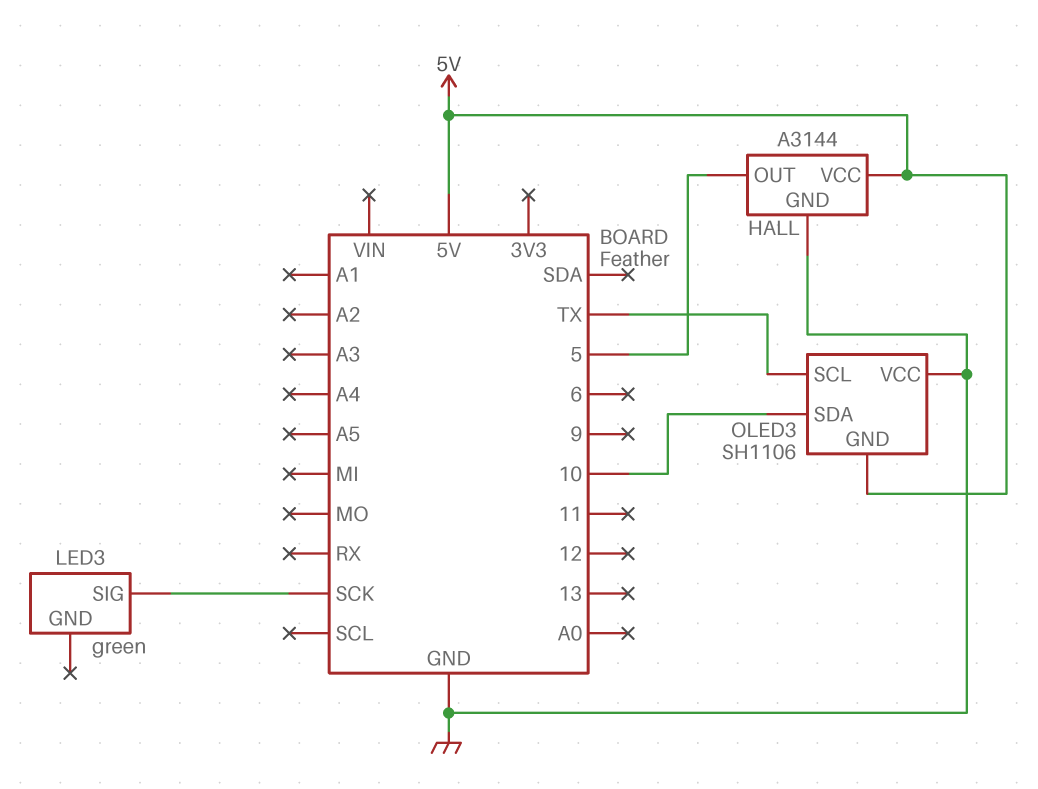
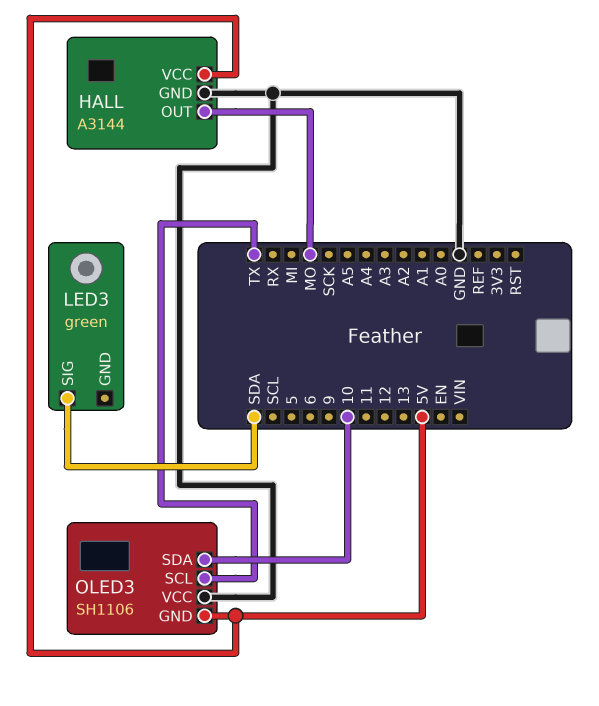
HALL pin OUT: 5 -> MO
LED3 pin SIG: SCK -> SDA

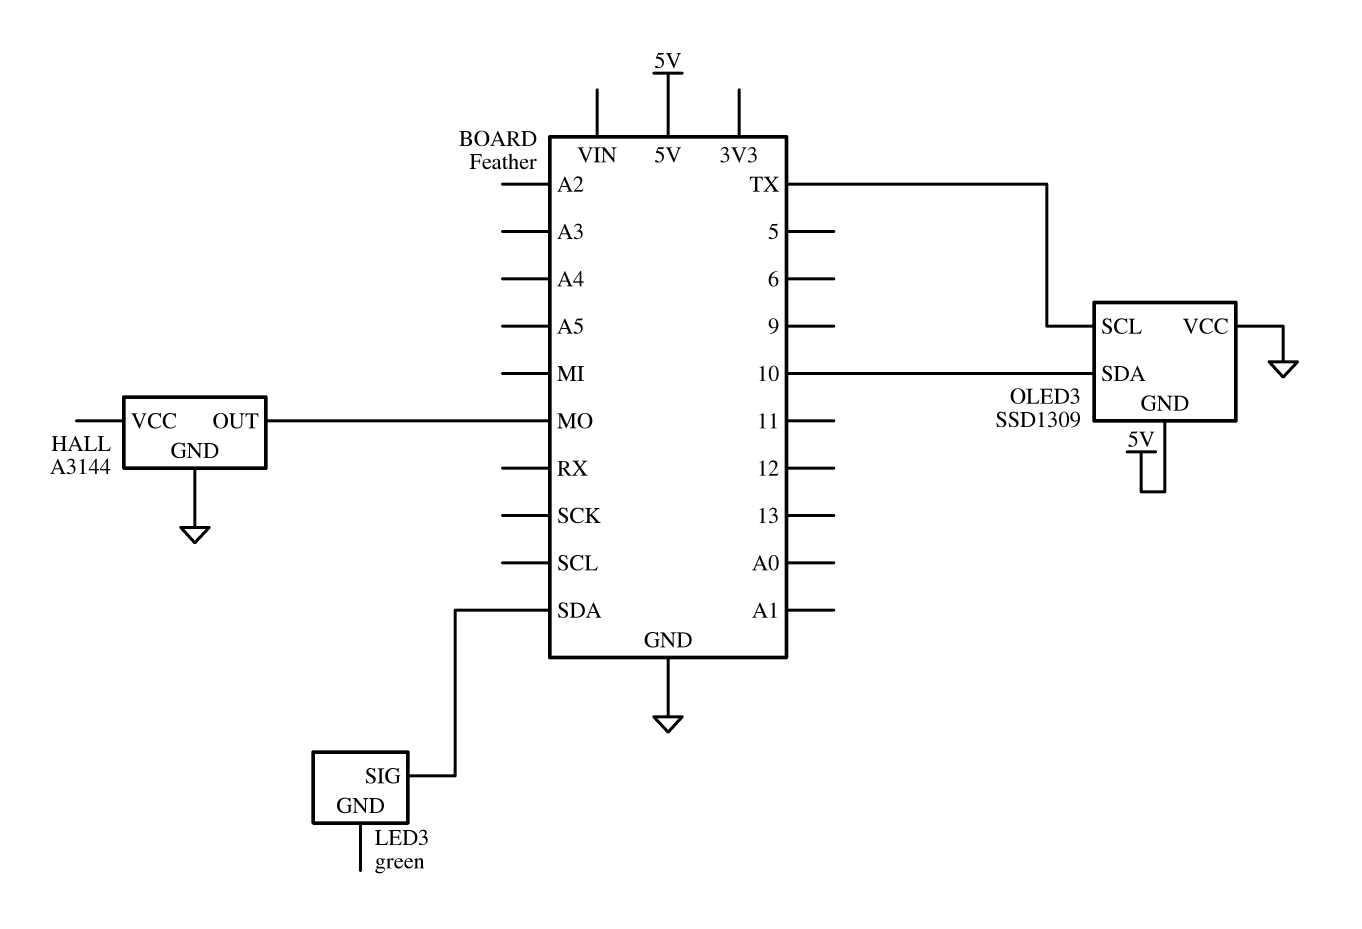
HALL pin VCC: 5V -> none
OLED3: SH1106 -> SSD1309

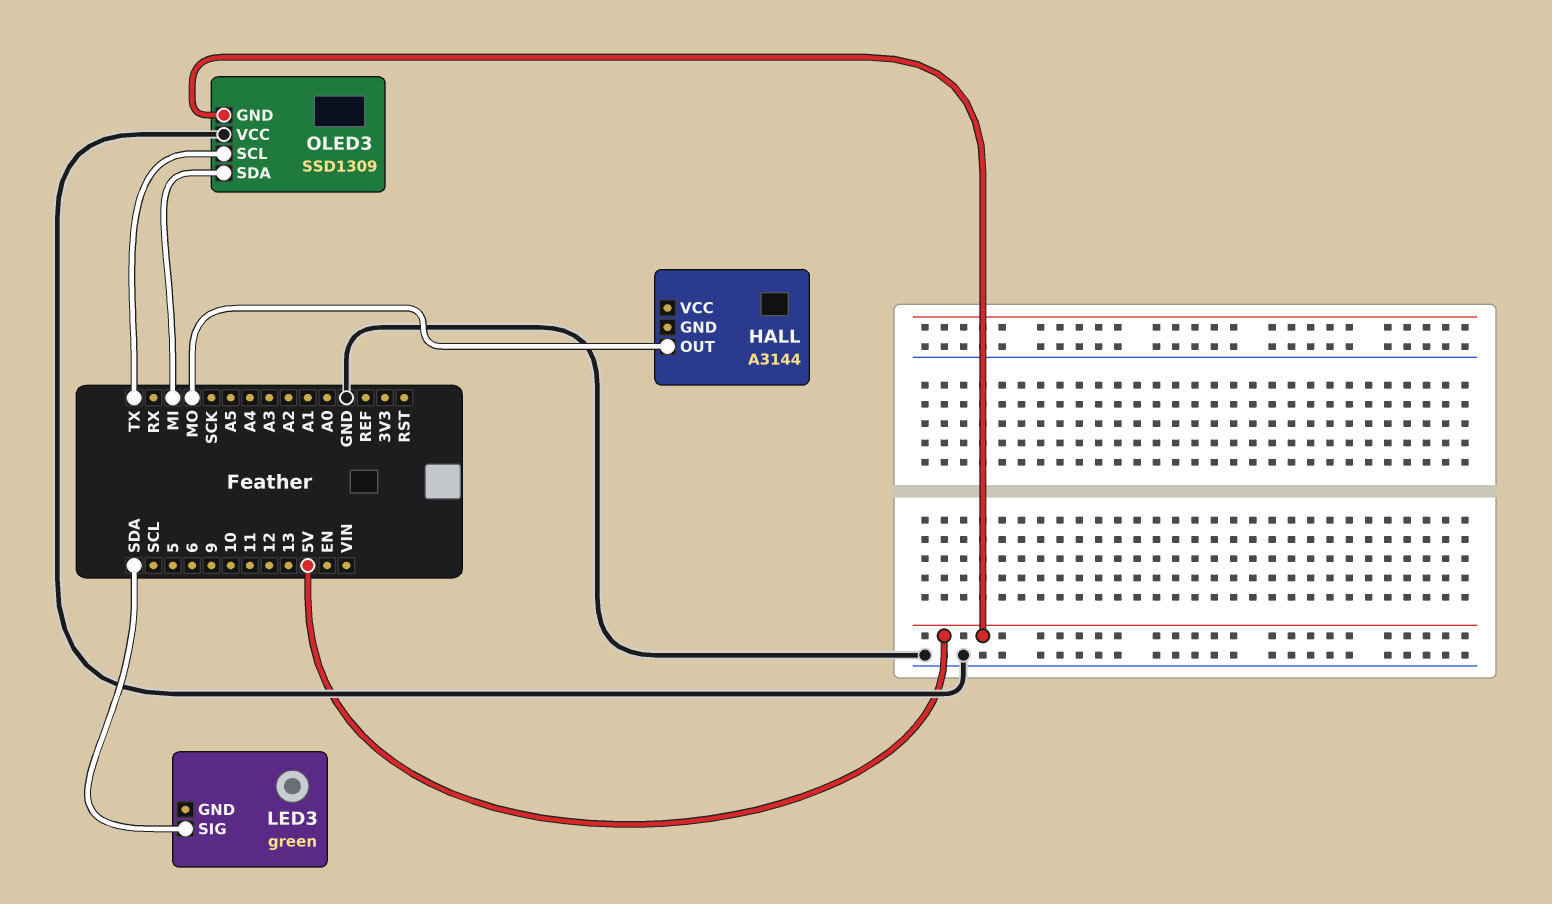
HALL pin GND: GND -> none
OLED3 pin SDA: 10 -> MI

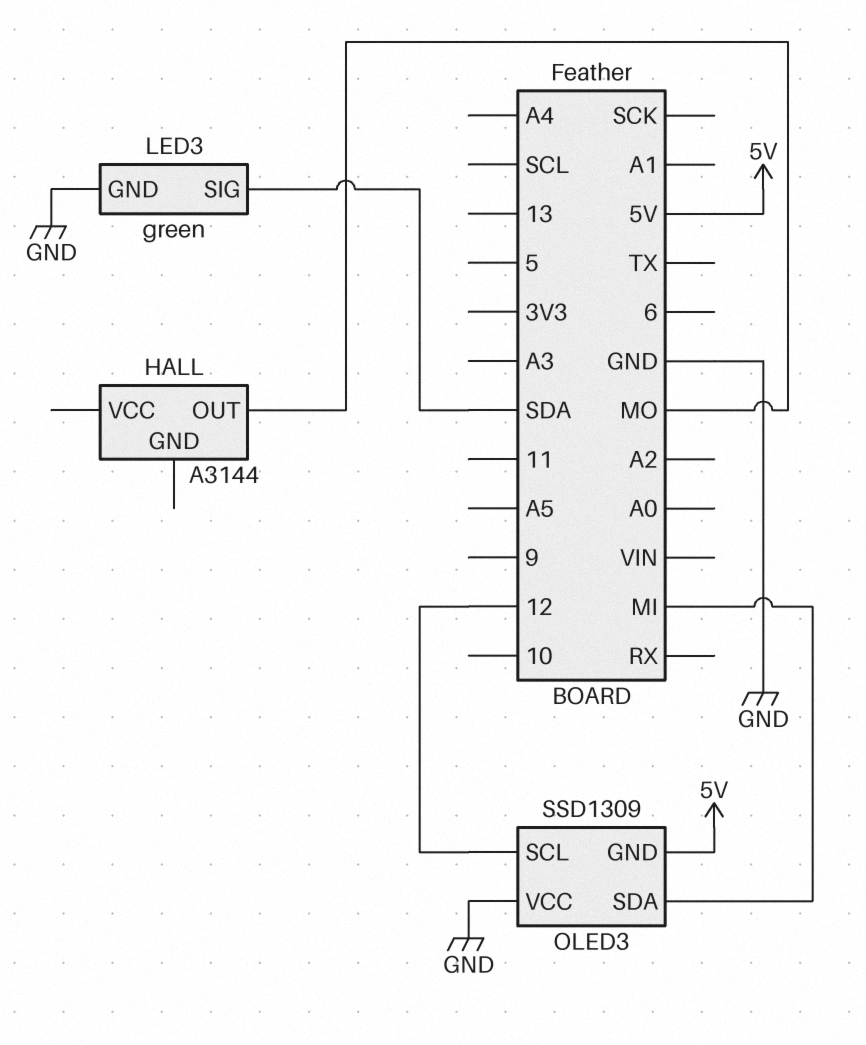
LED3 pin GND: none -> GND
OLED3 pin SCL: TX -> 12

